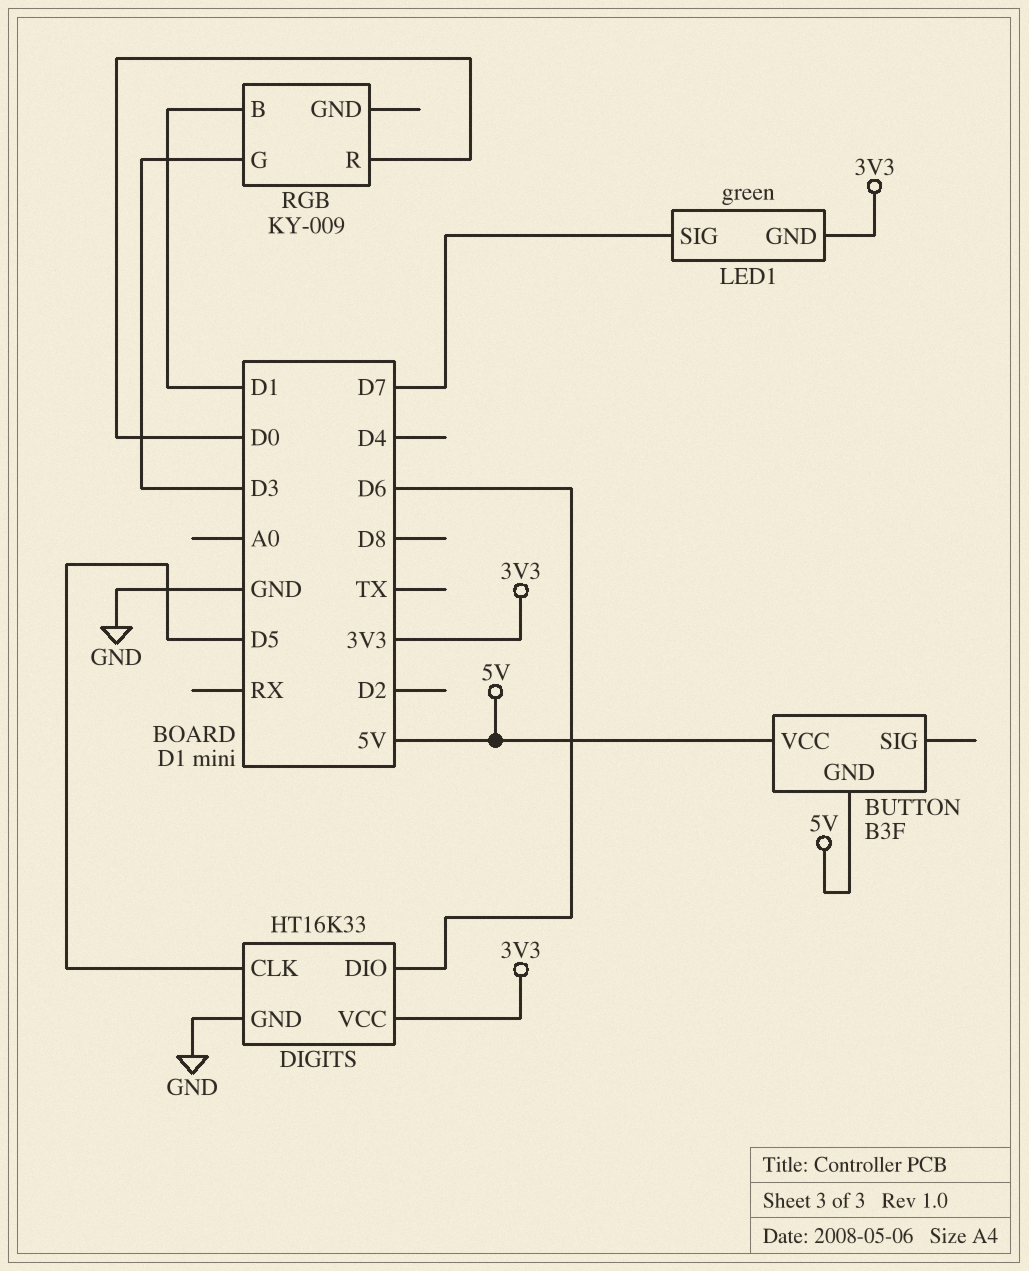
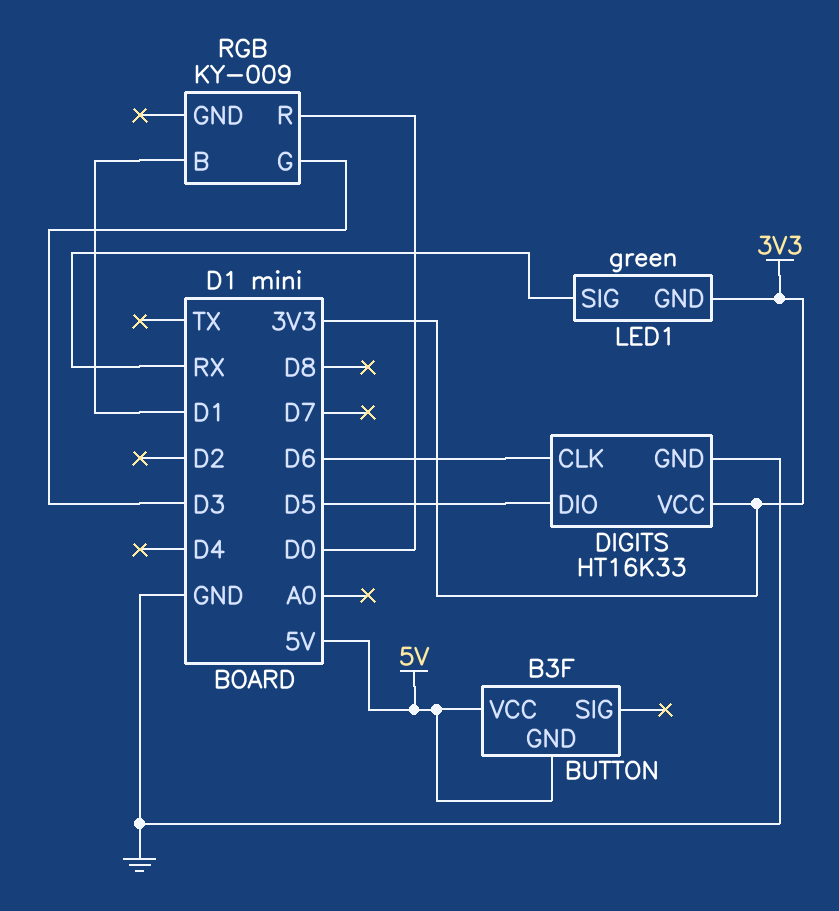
DIGITS pin CLK: D5 -> D6
DIGITS pin DIO: D6 -> D5
LED1 pin SIG: D7 -> RX

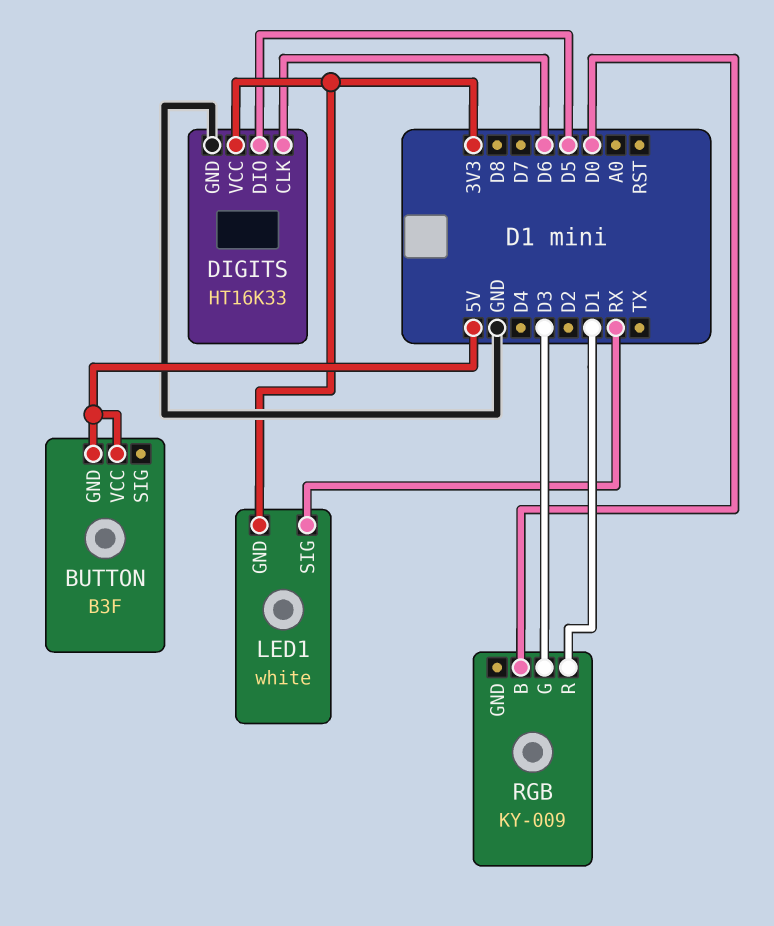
LED1: green -> white
RGB pin B: D1 -> D0
RGB pin R: D0 -> D1

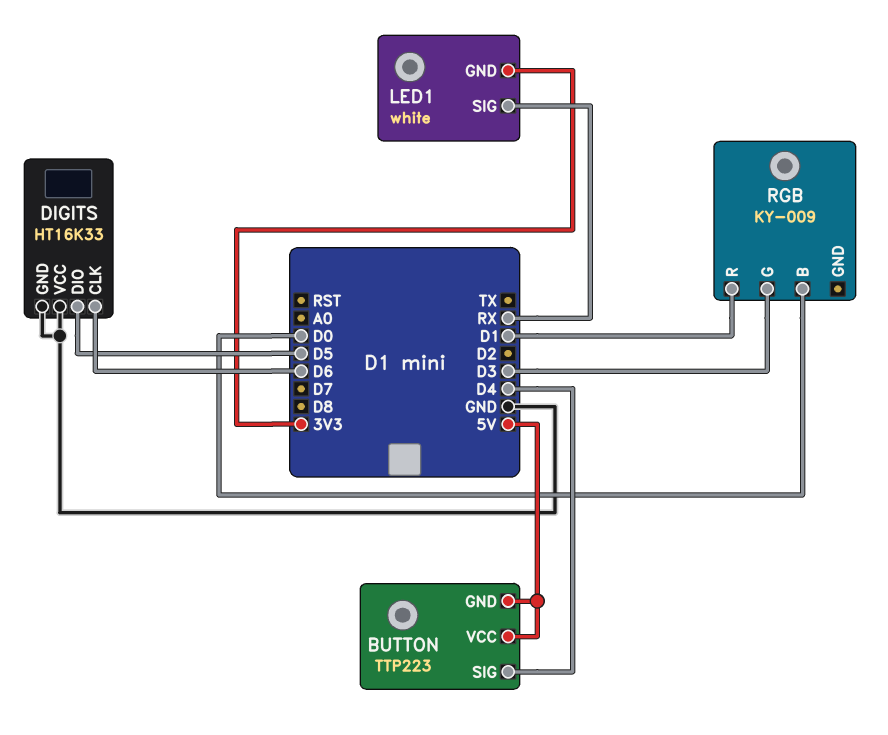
BUTTON: B3F -> TTP223
BUTTON pin SIG: none -> D4
DIGITS pin VCC: 3V3 -> GND

